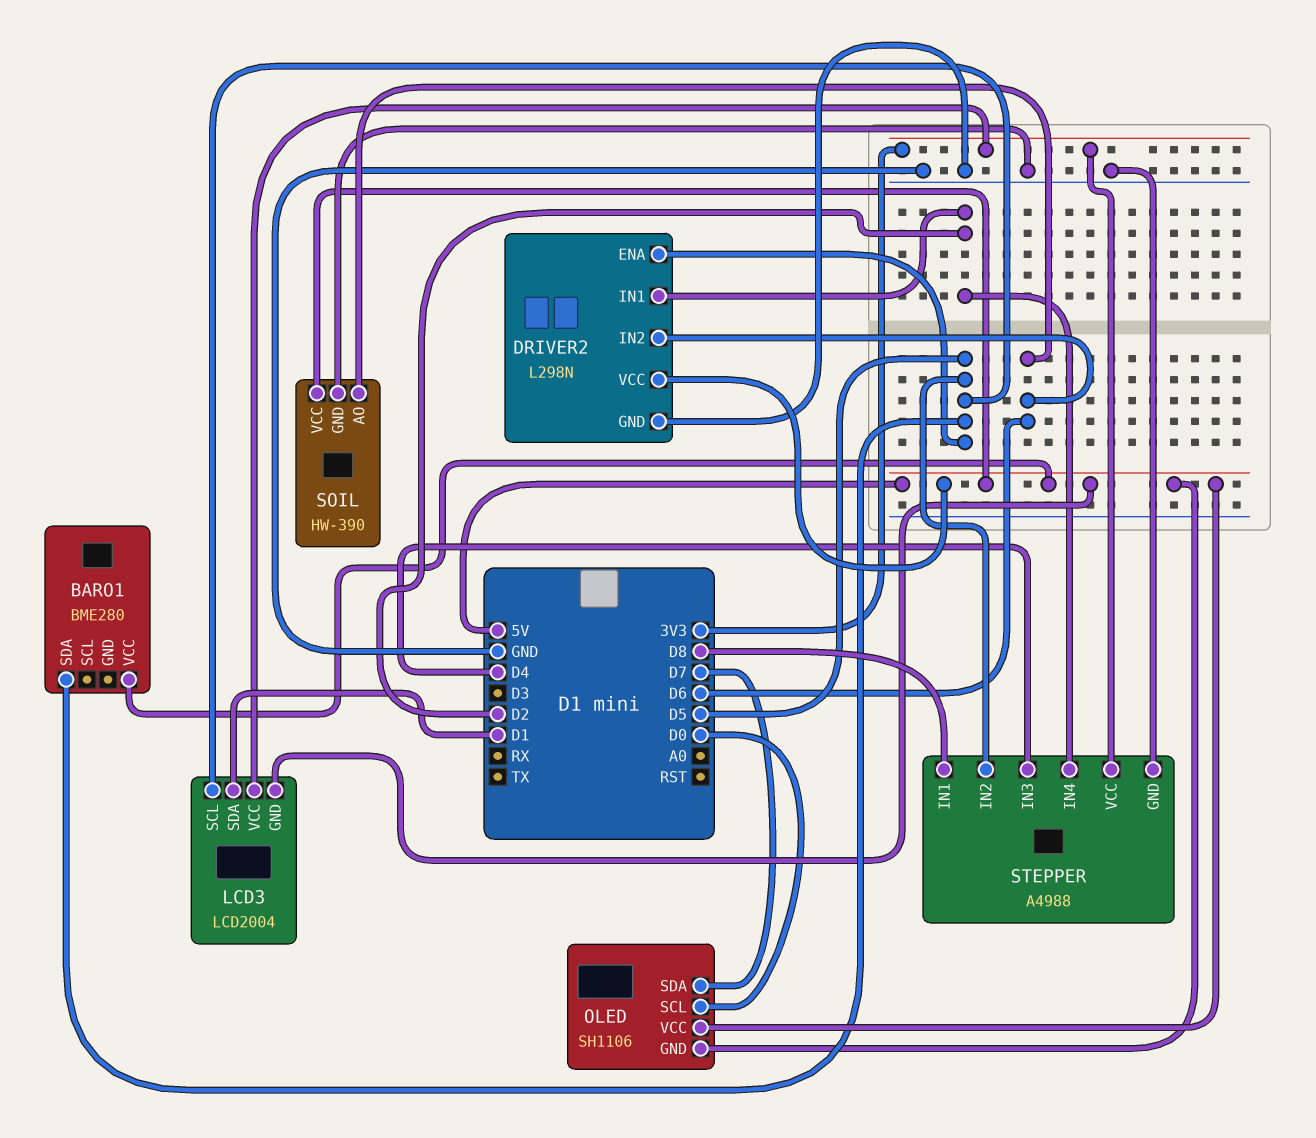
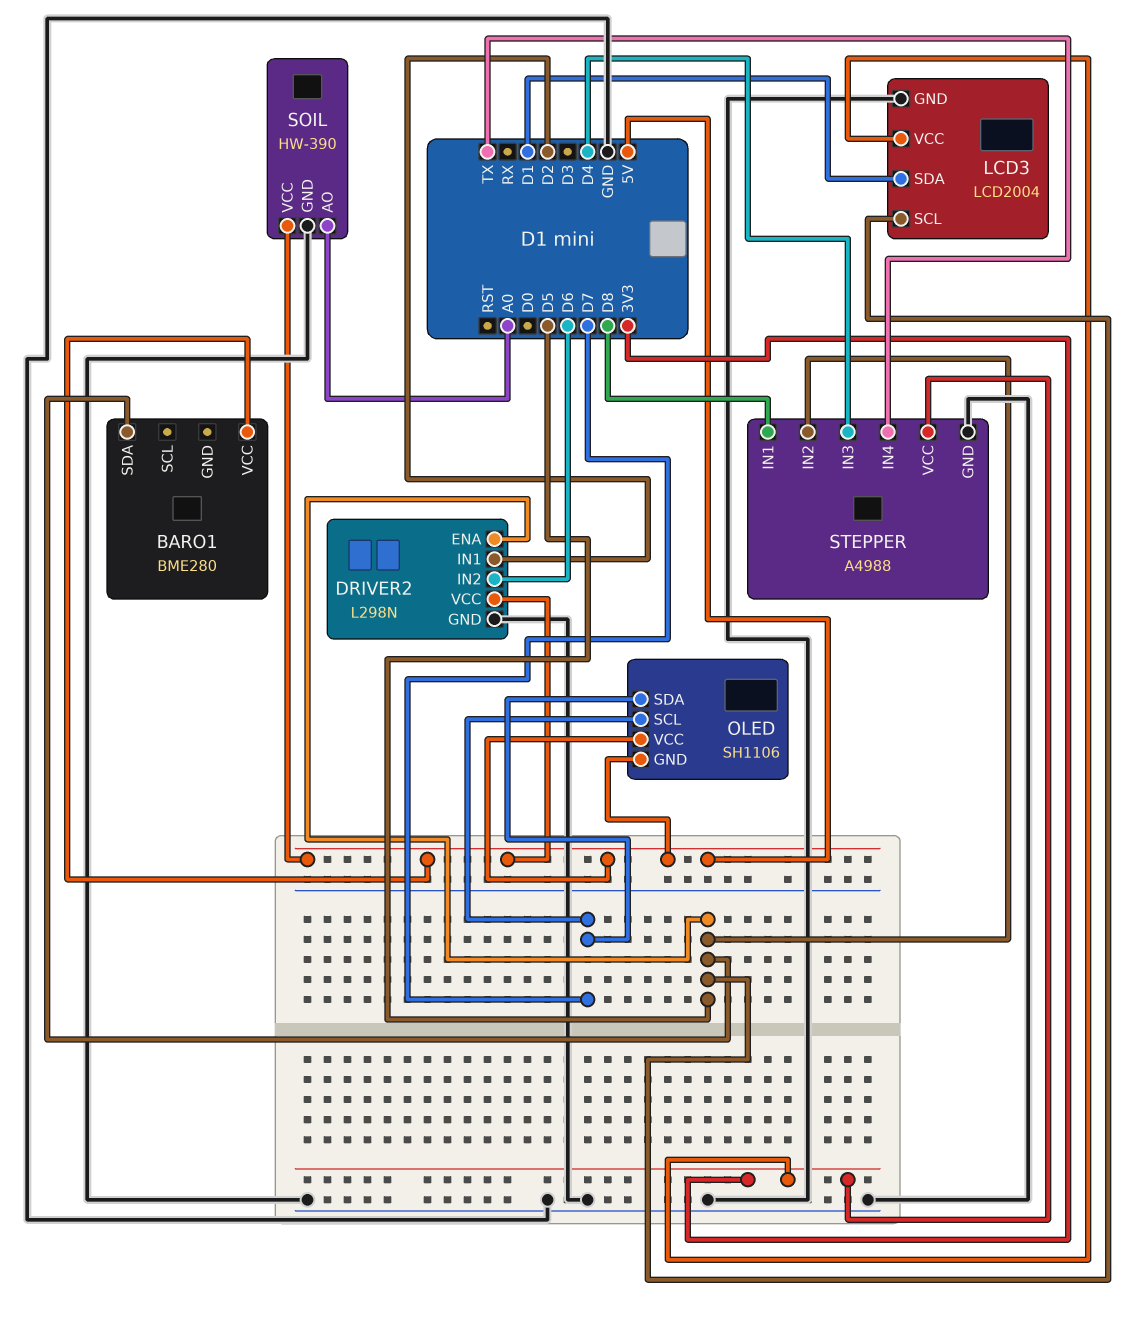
LCD3 pin GND: 5V -> GND
OLED pin SCL: D0 -> D7
SOIL pin AO: D6 -> A0
STEPPER pin IN4: D2 -> TX

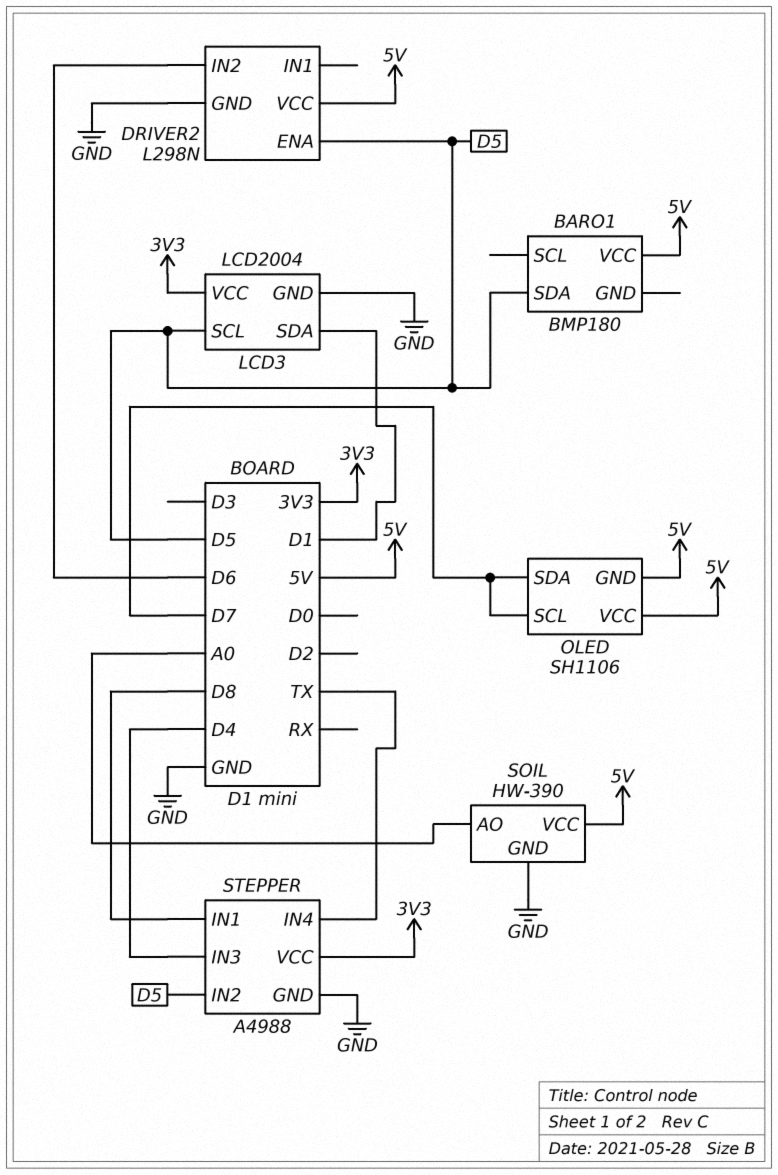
BARO1: BME280 -> BMP180
DRIVER2 pin IN1: D2 -> none

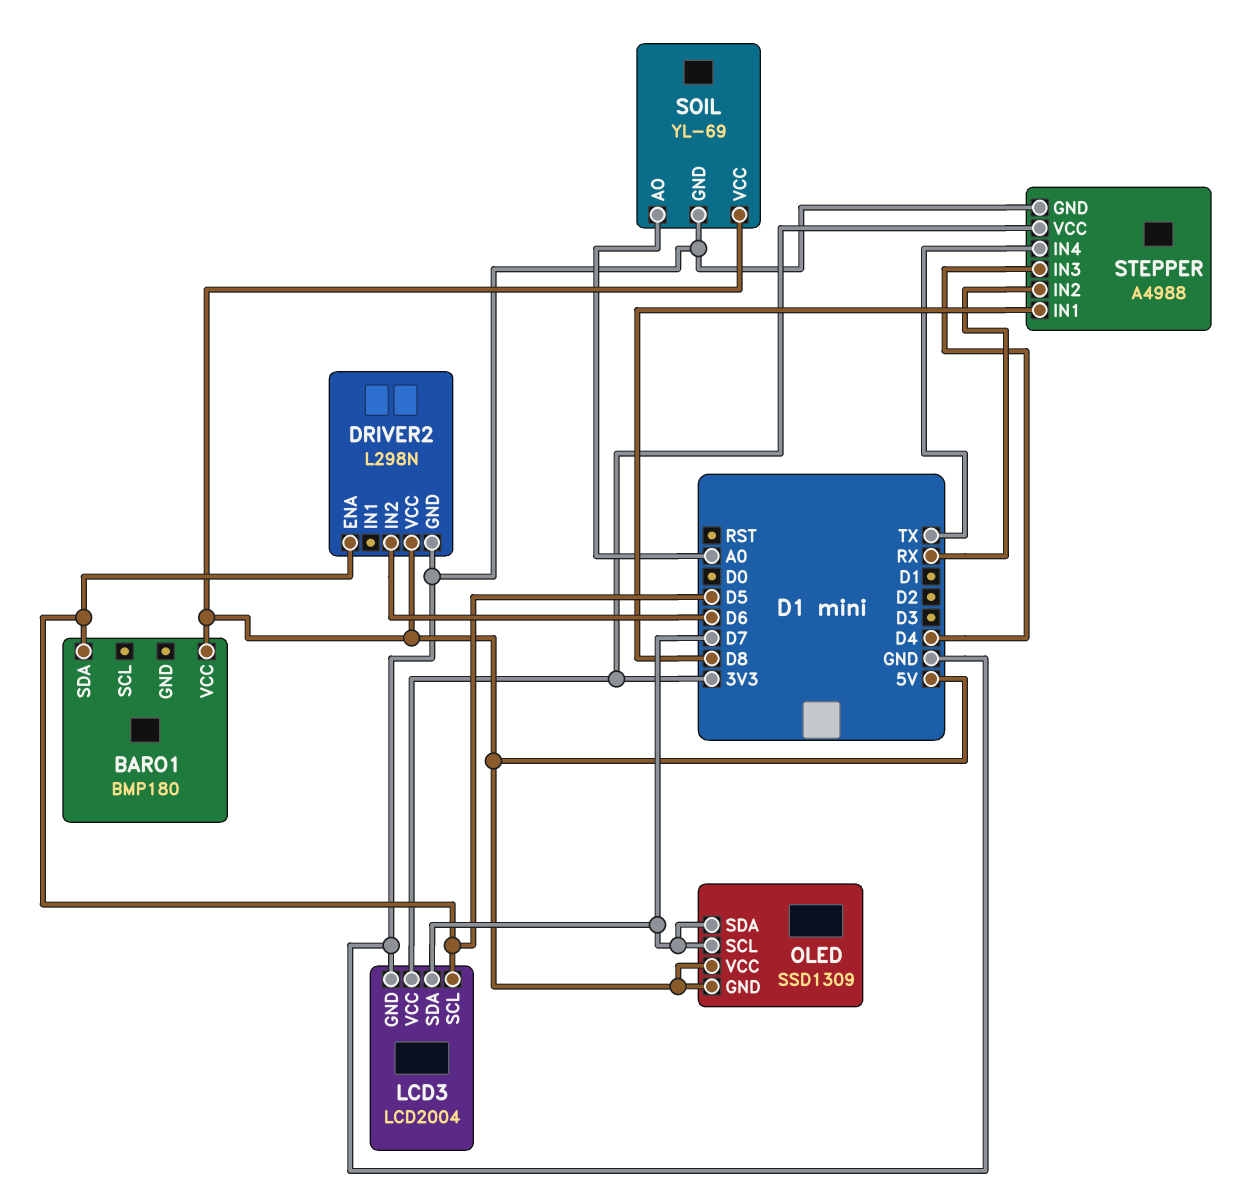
LCD3 pin SDA: D1 -> D7
OLED: SH1106 -> SSD1309
SOIL: HW-390 -> YL-69
STEPPER pin IN2: D5 -> RX

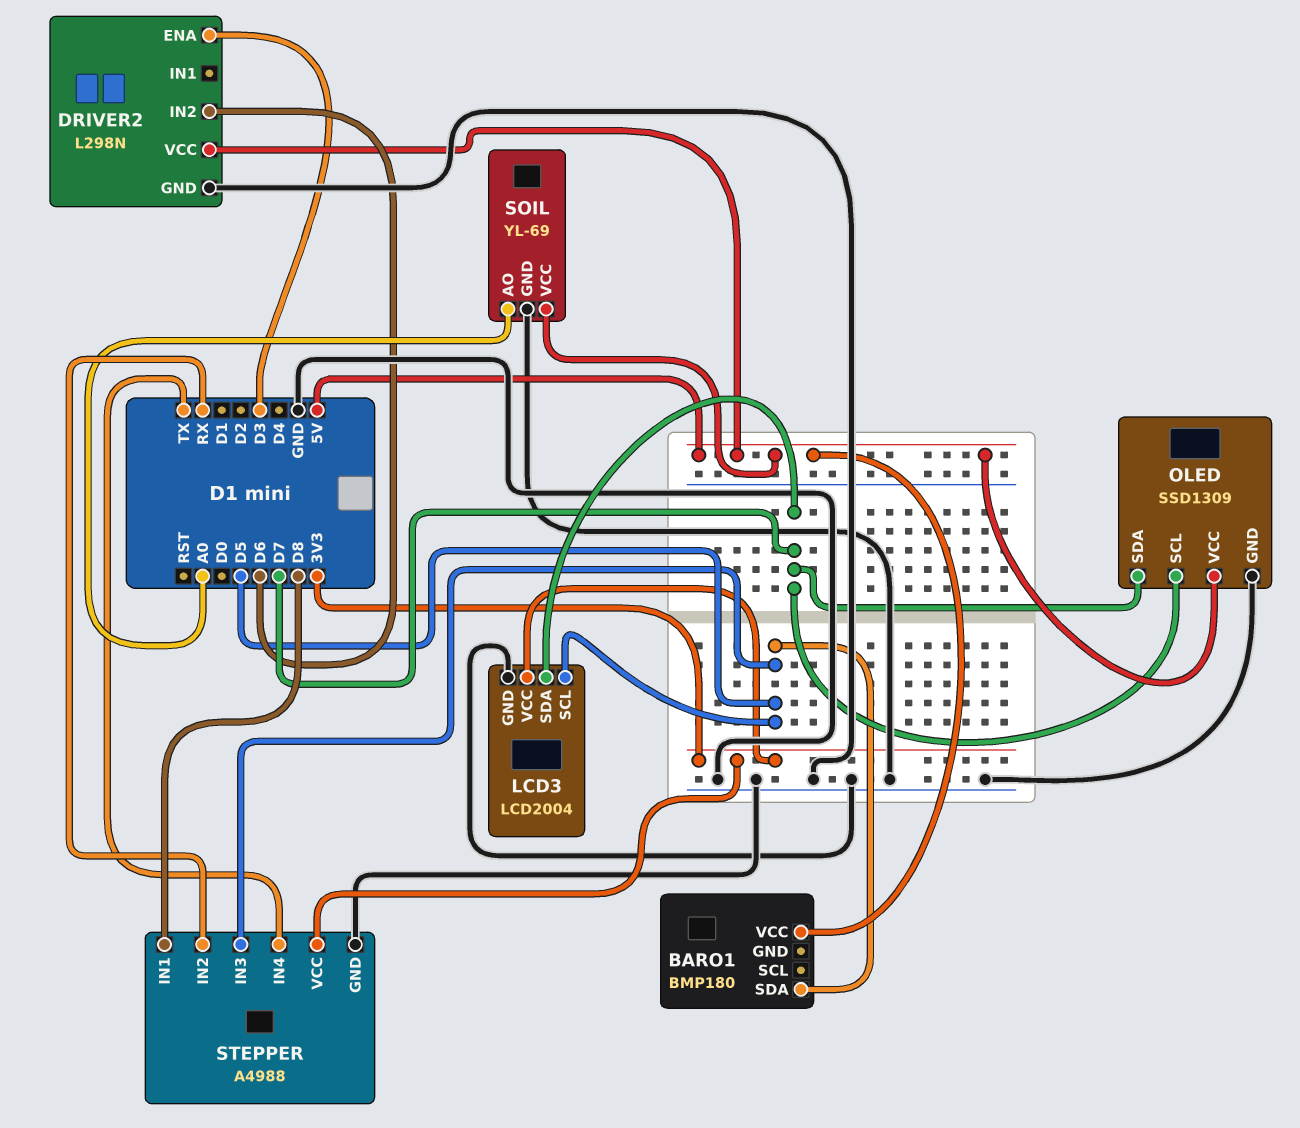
DRIVER2 pin ENA: D5 -> D3
OLED pin GND: 5V -> GND
STEPPER pin IN3: D4 -> D5

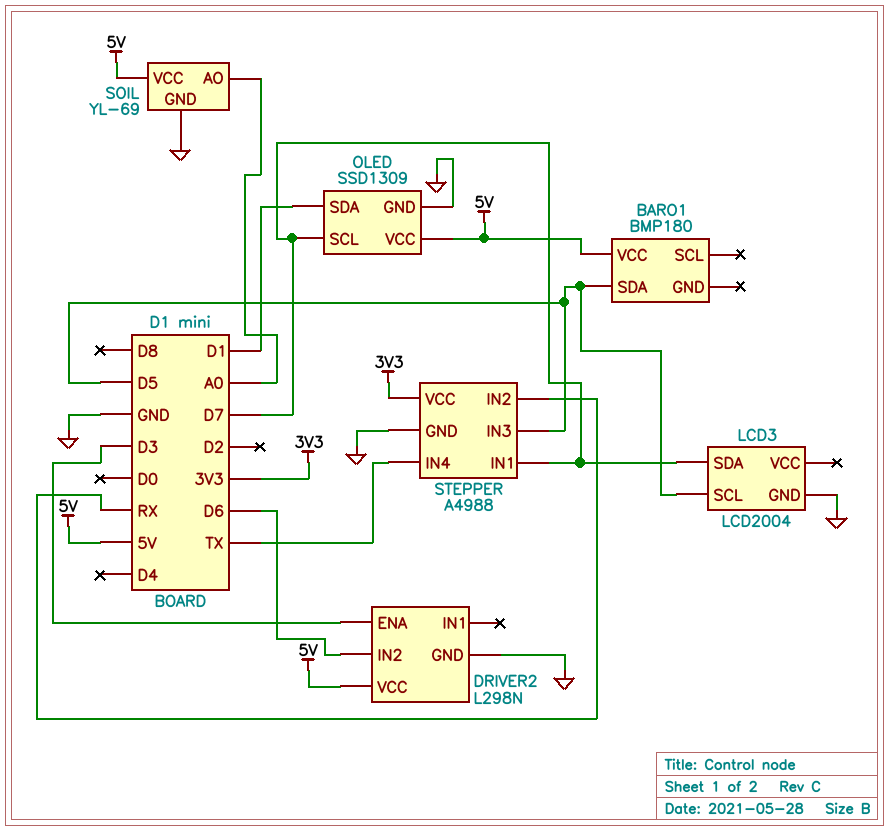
LCD3 pin VCC: 3V3 -> none
OLED pin SDA: D7 -> D1
STEPPER pin IN1: D8 -> D7

